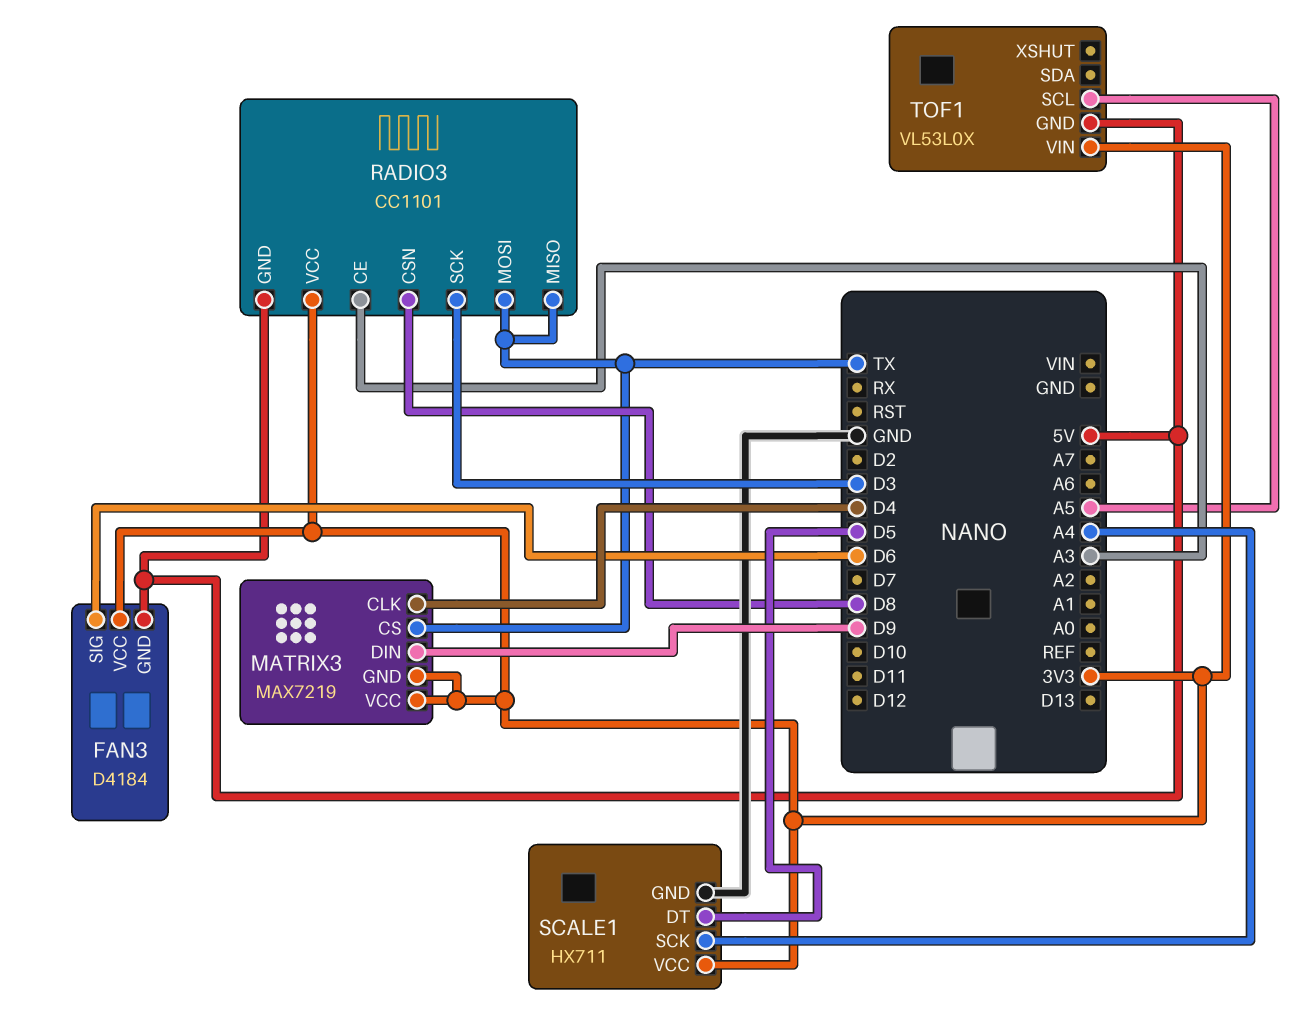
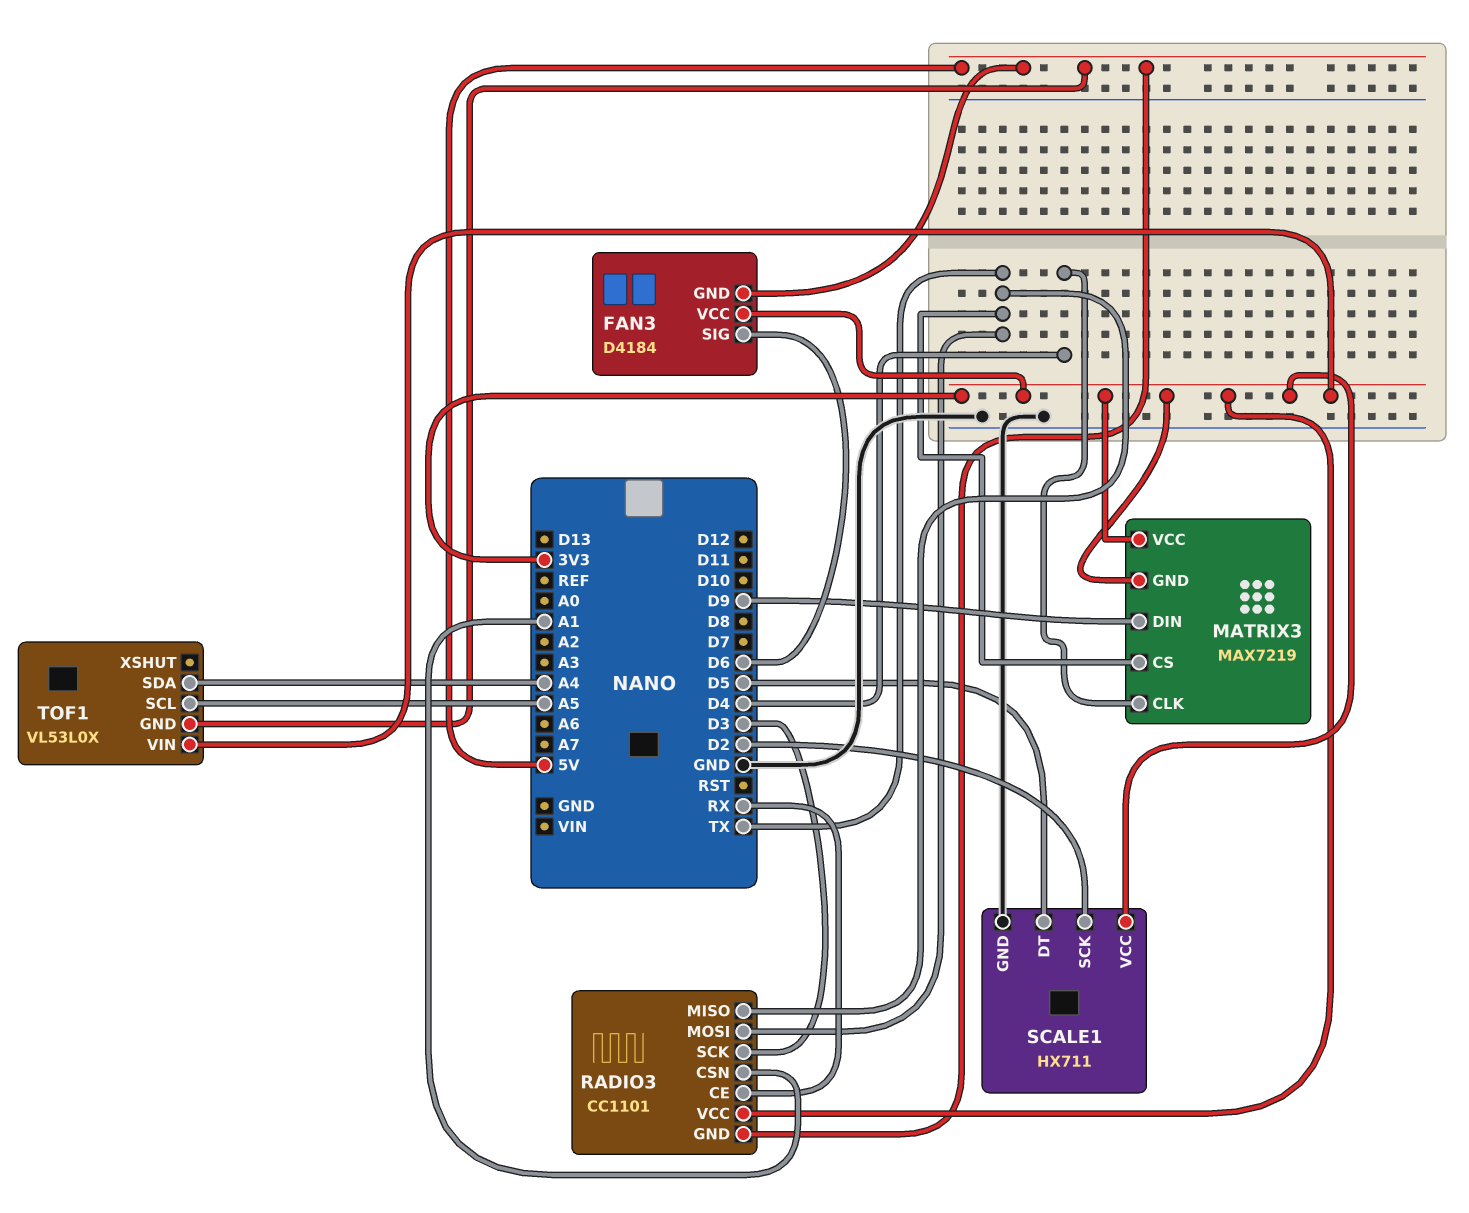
RADIO3 pin CE: A3 -> RX
RADIO3 pin CSN: D8 -> A1
SCALE1 pin SCK: A4 -> D2
TOF1 pin SDA: none -> A4

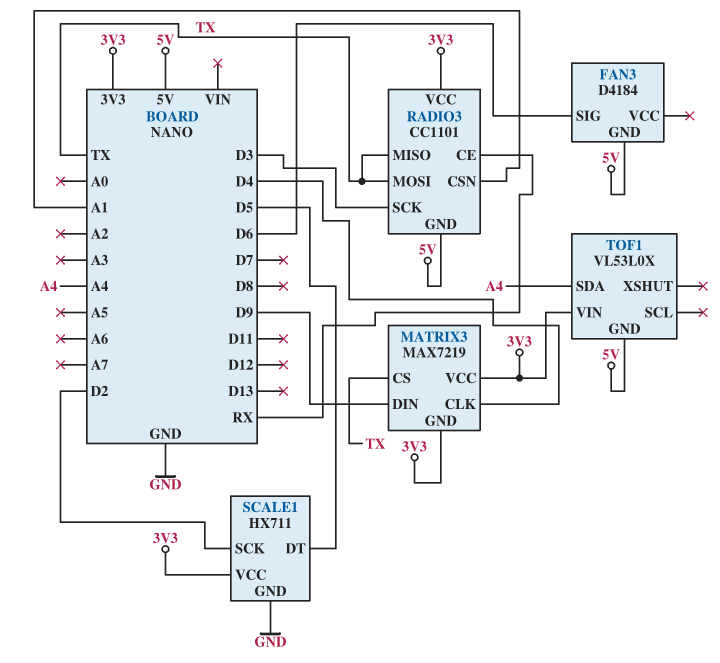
FAN3 pin VCC: 3V3 -> none
TOF1 pin SCL: A5 -> none

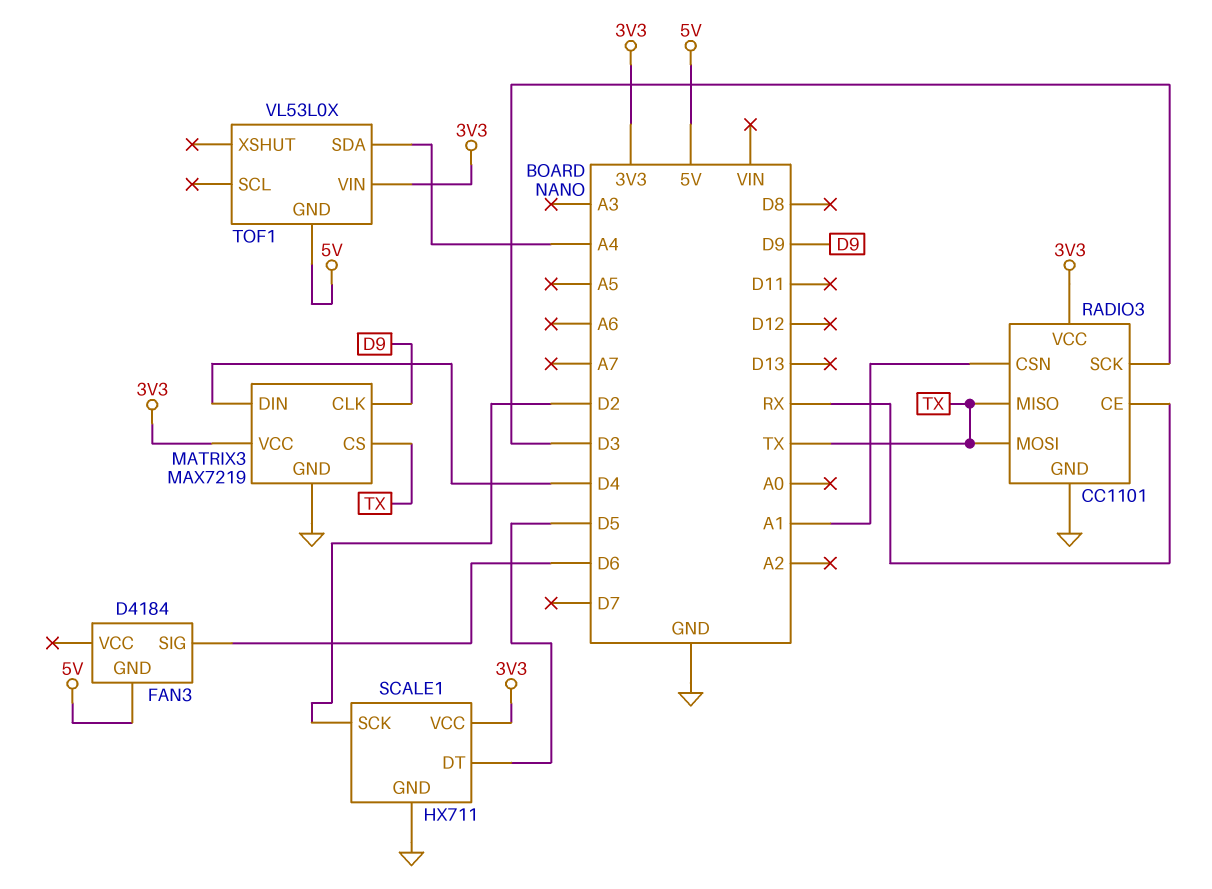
MATRIX3 pin CLK: D4 -> D9
MATRIX3 pin DIN: D9 -> D4
MATRIX3 pin GND: 3V3 -> GND
RADIO3 pin GND: 5V -> GND

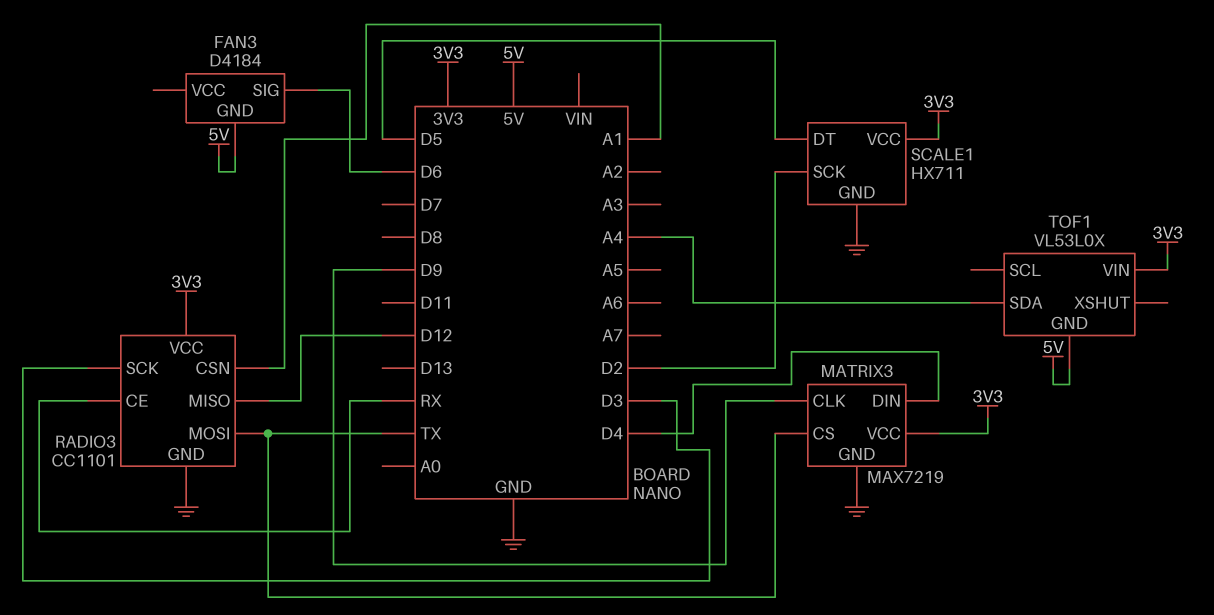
RADIO3 pin MISO: TX -> D12

